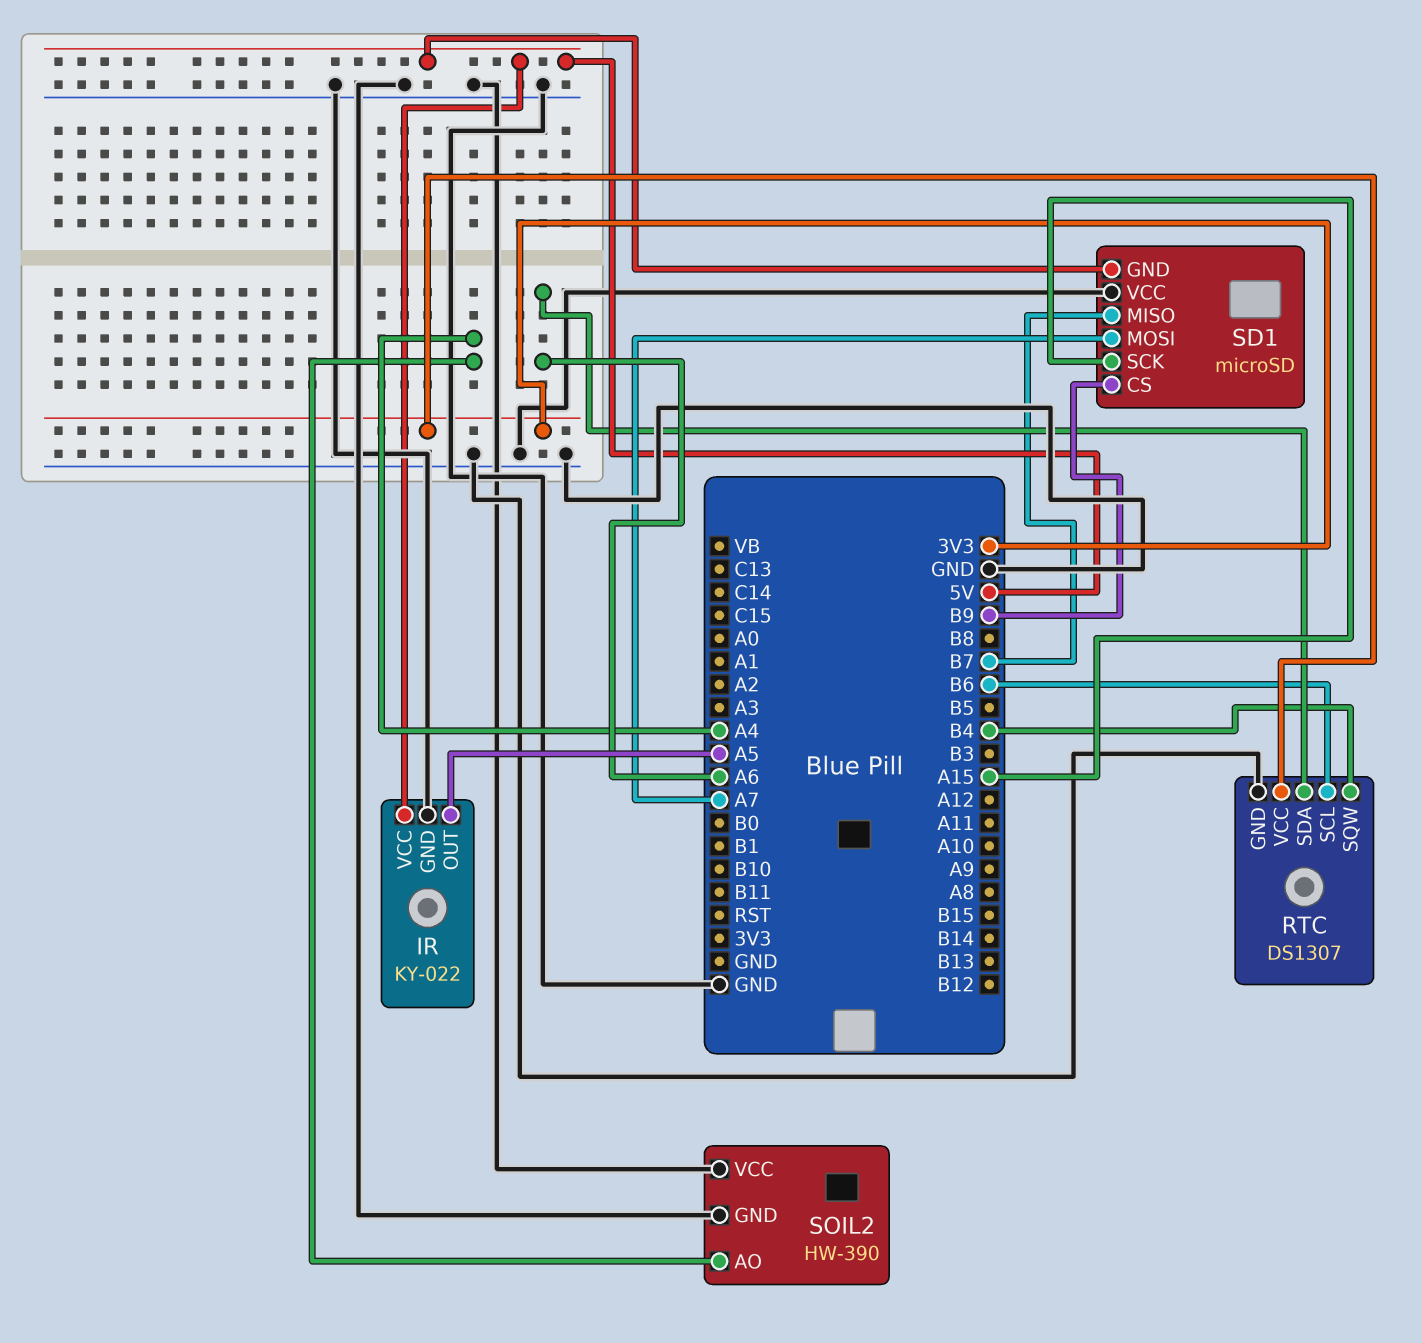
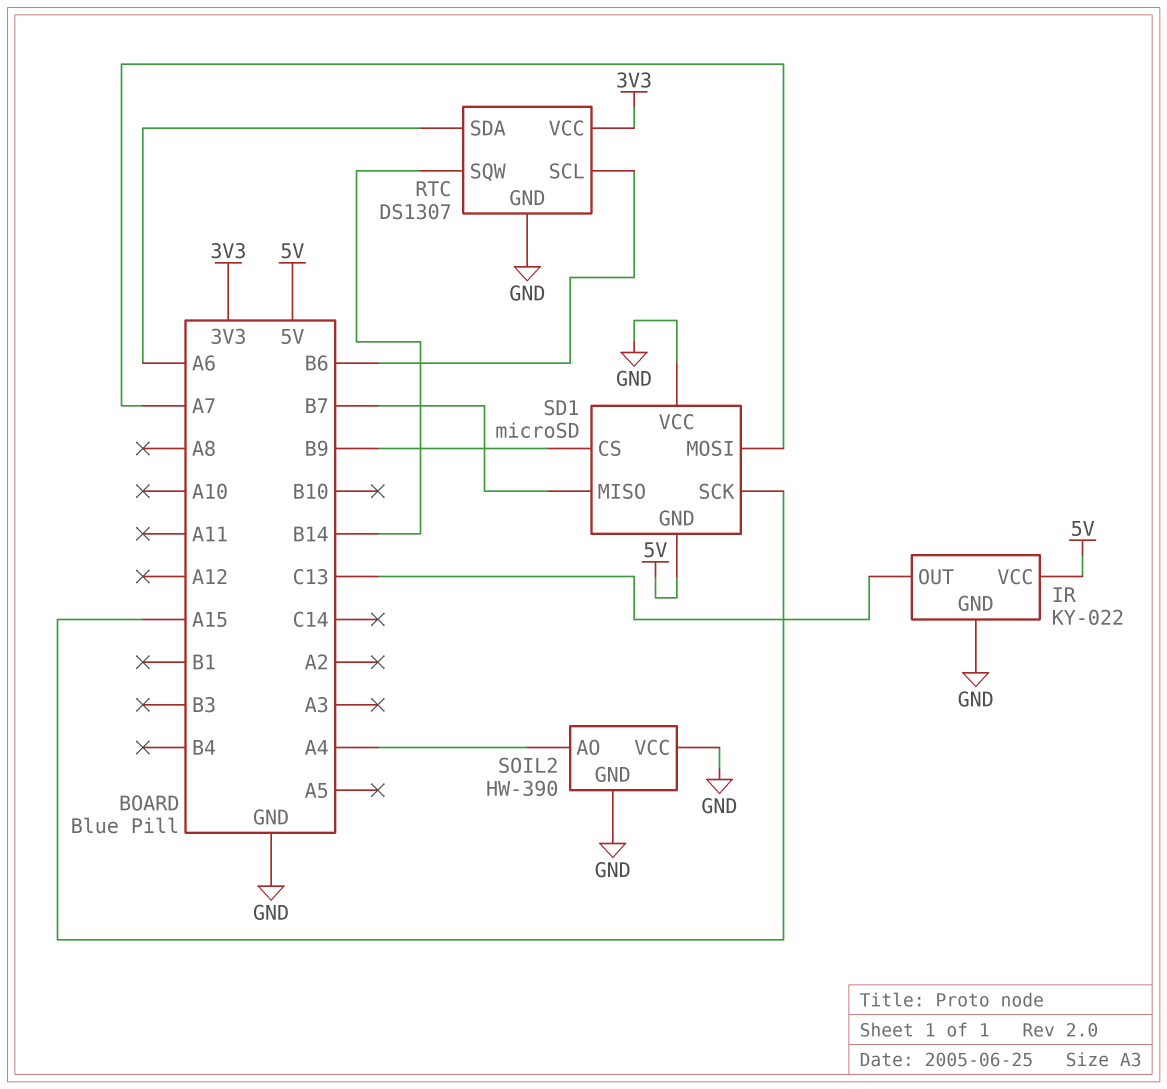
IR pin OUT: A5 -> C13
RTC pin SQW: B4 -> B14

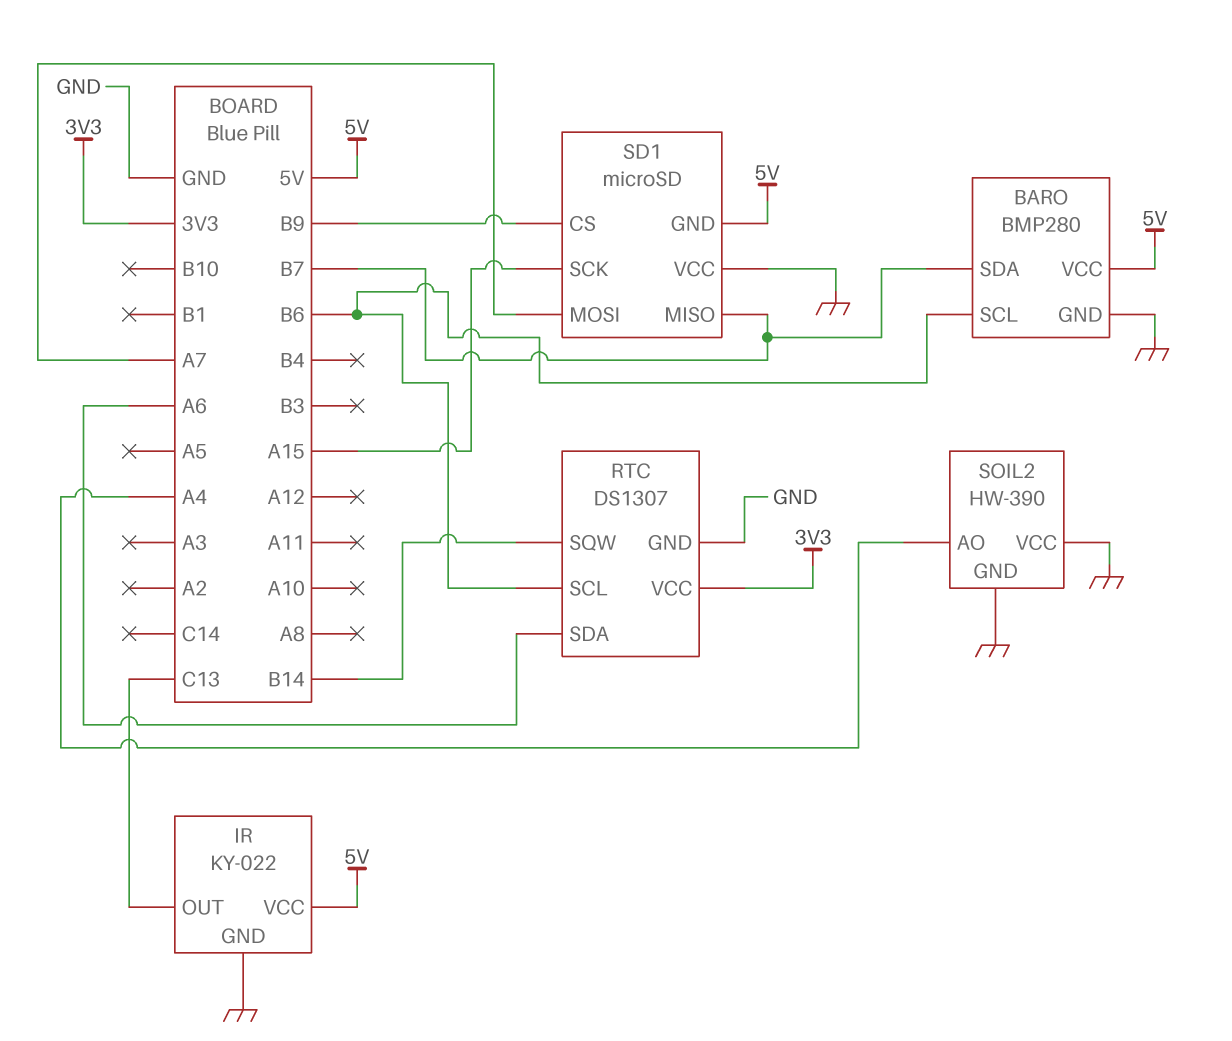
BARO: none -> BMP280
BARO pin GND: none -> GND
BARO pin SCL: none -> B6
BARO pin SDA: none -> B7
BARO pin VCC: none -> 5V

